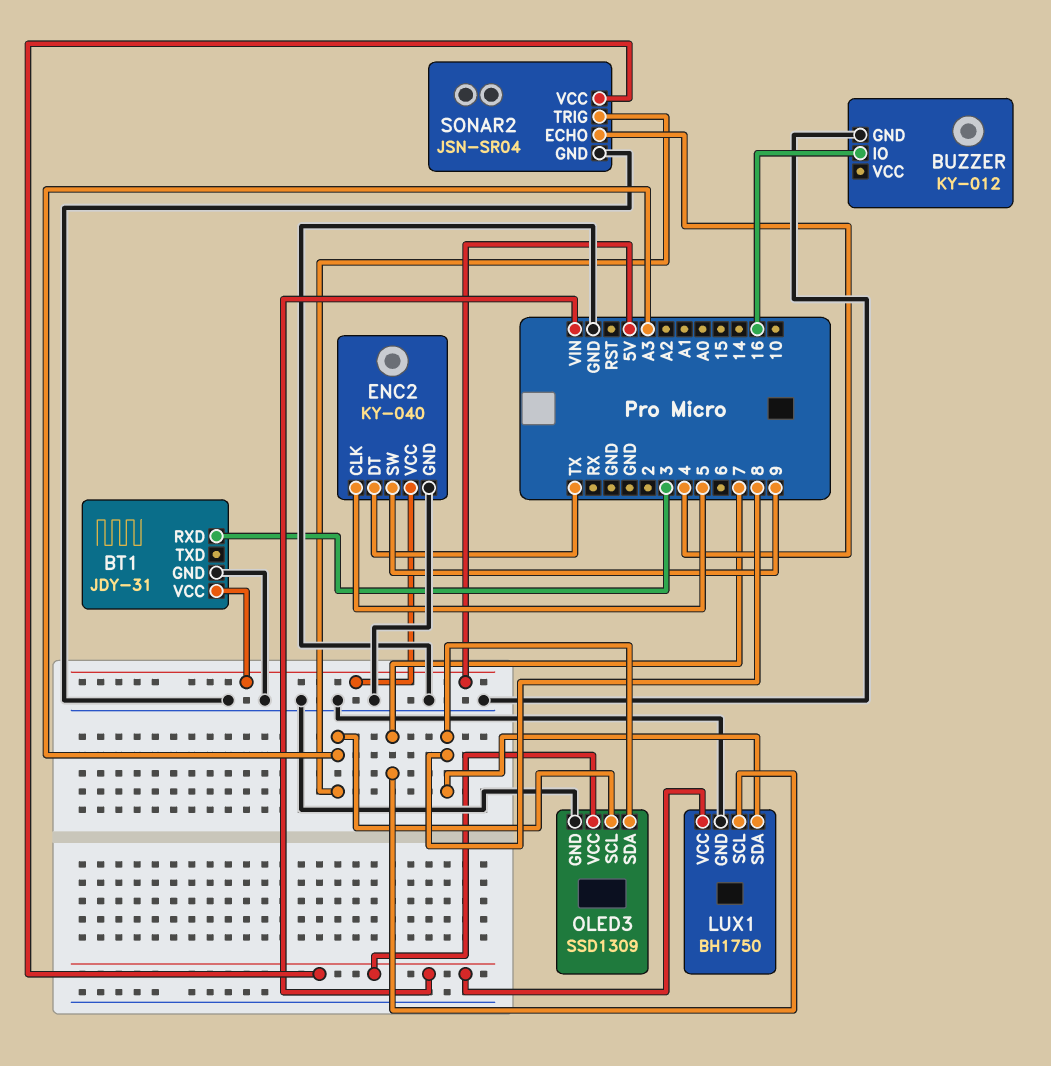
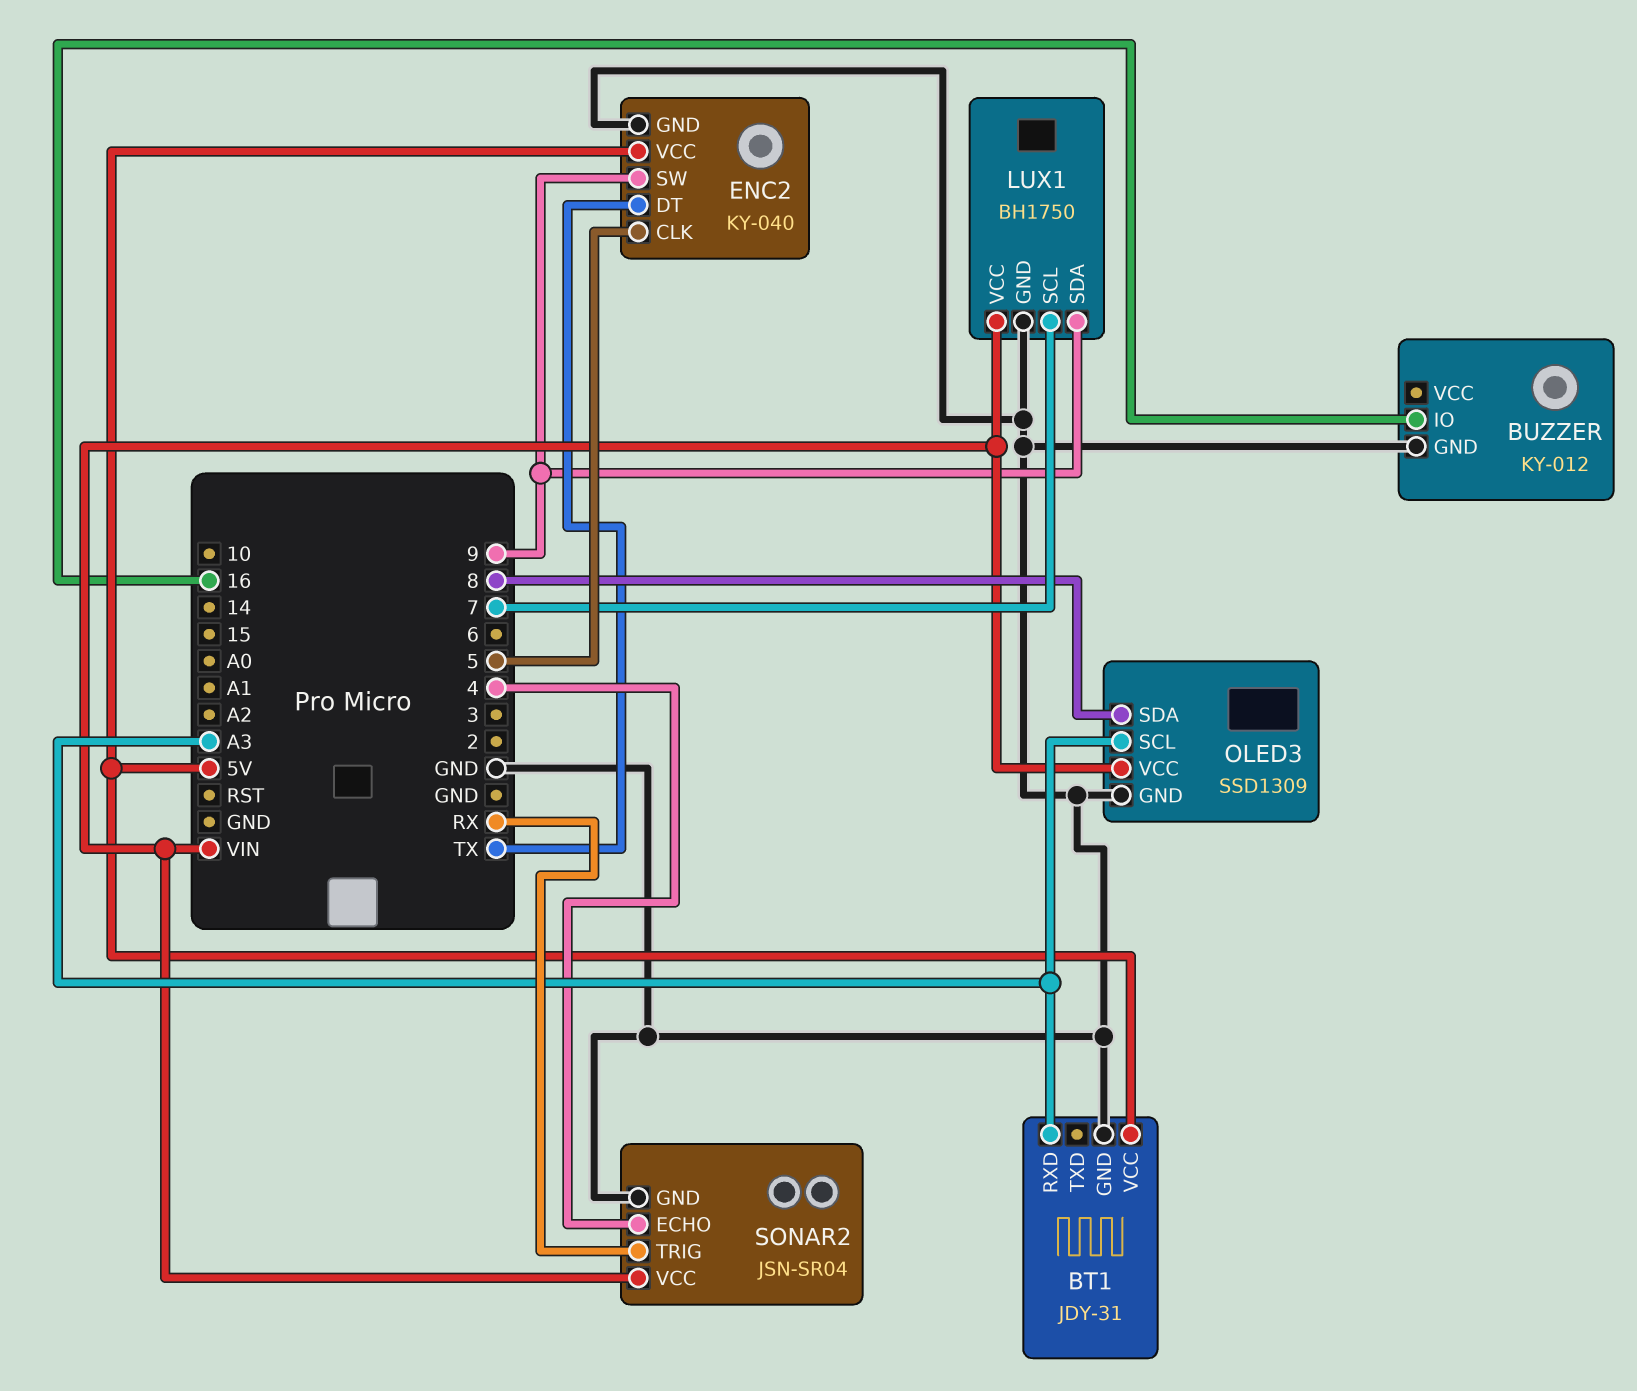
BT1 pin RXD: 3 -> A3
LUX1 pin SDA: 8 -> 9
SONAR2 pin TRIG: A3 -> RX

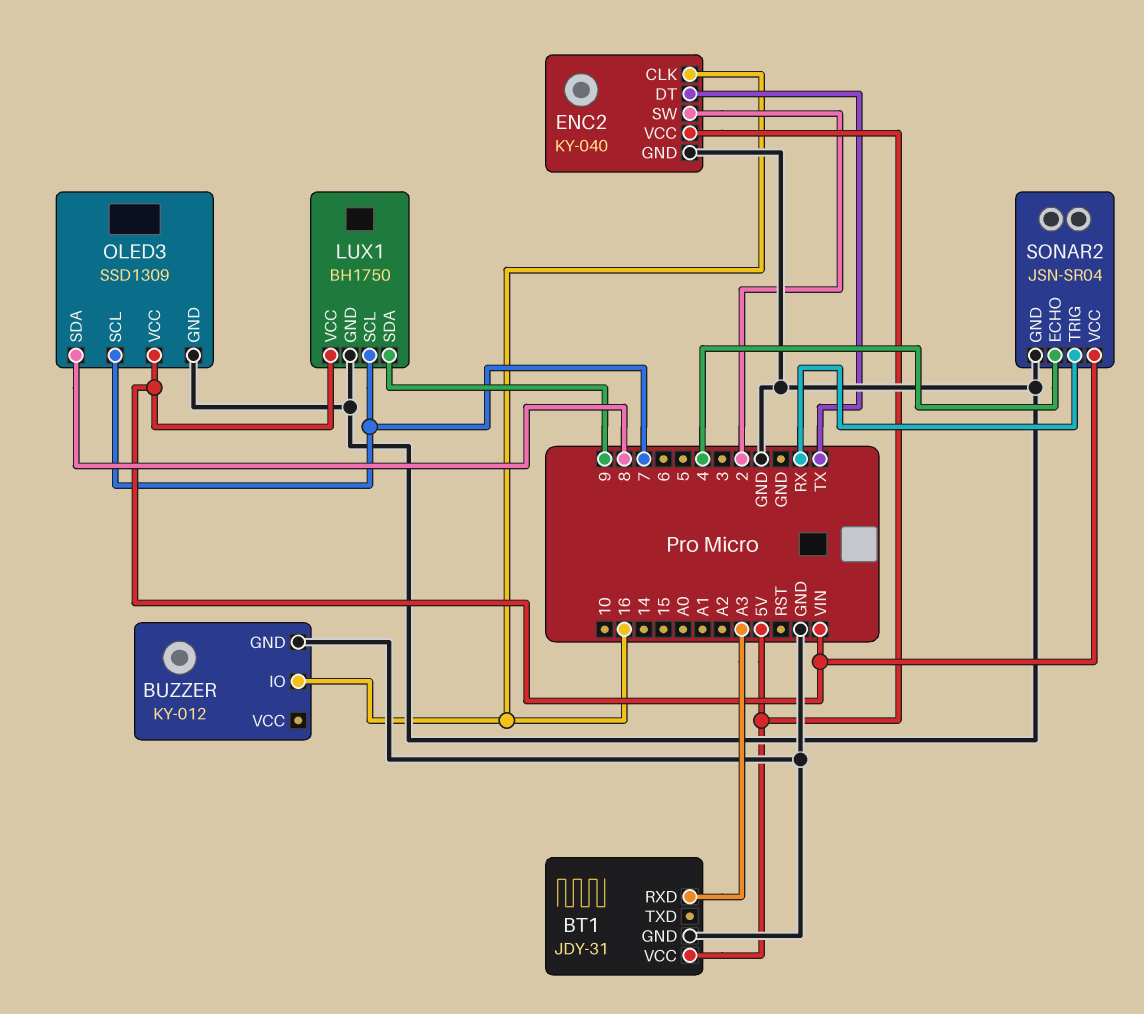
ENC2 pin CLK: 5 -> 16
ENC2 pin SW: 9 -> 2
OLED3 pin SCL: A3 -> 7

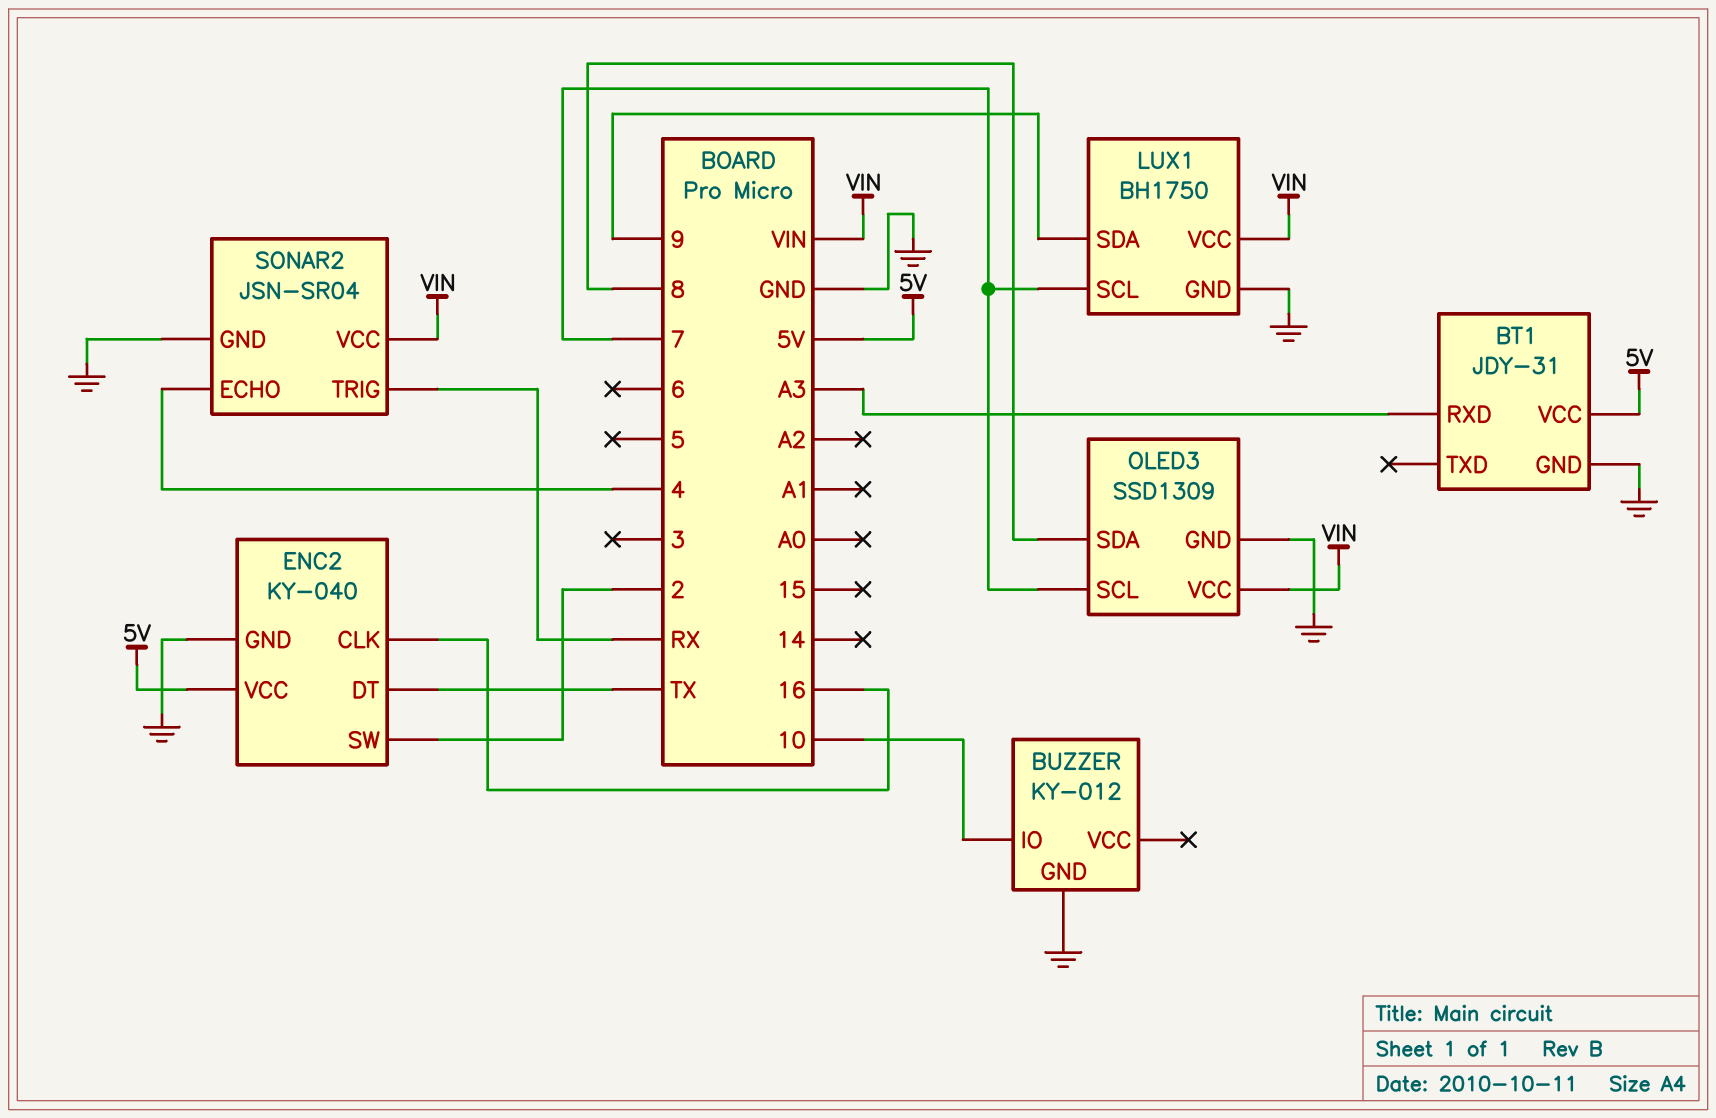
BUZZER pin IO: 16 -> 10

